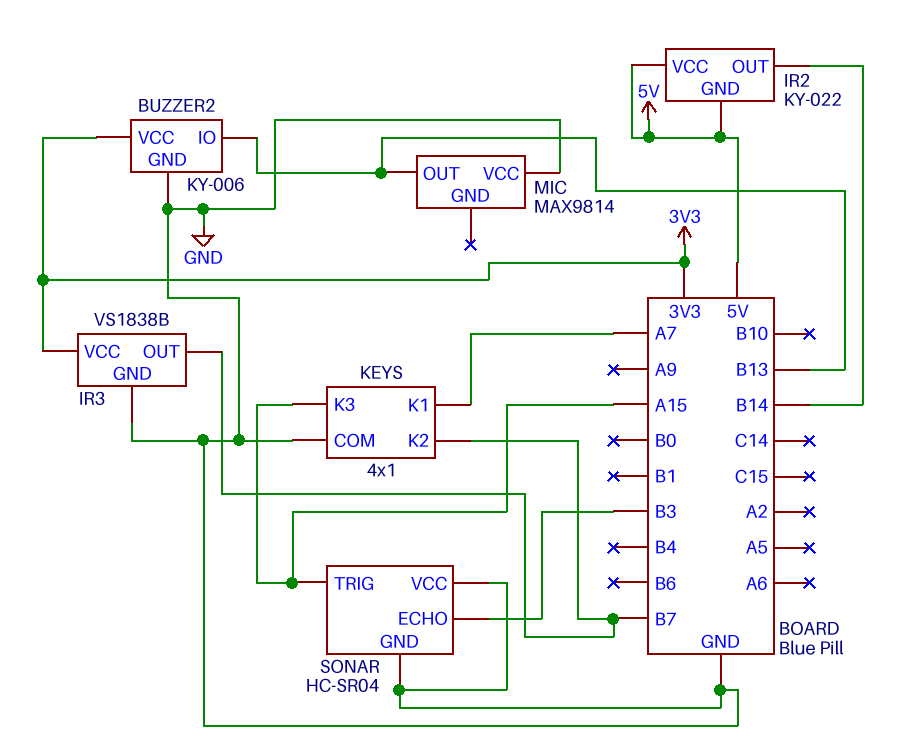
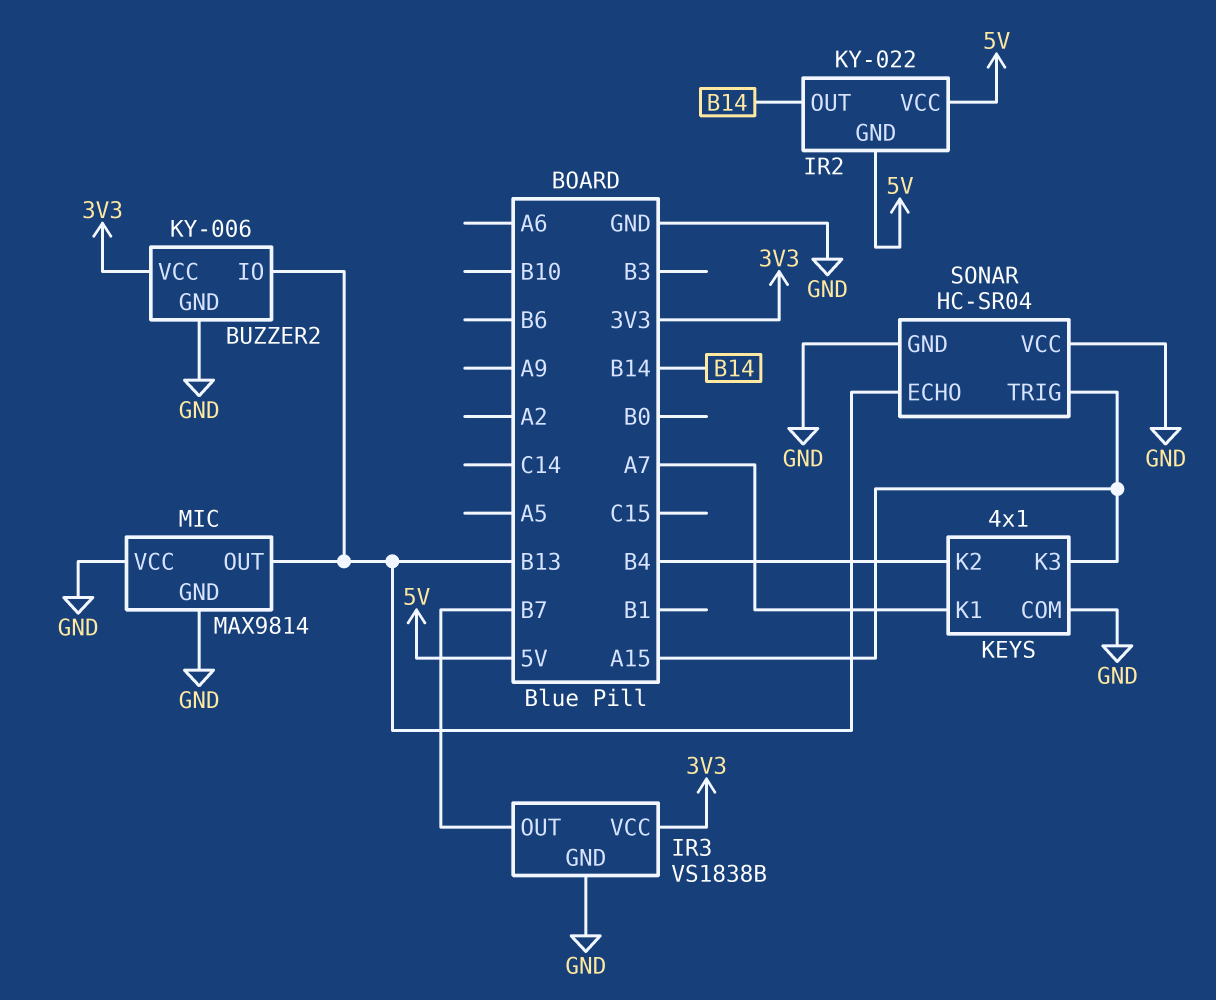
KEYS pin K2: B7 -> B4
MIC pin GND: none -> GND
SONAR pin ECHO: B3 -> B13

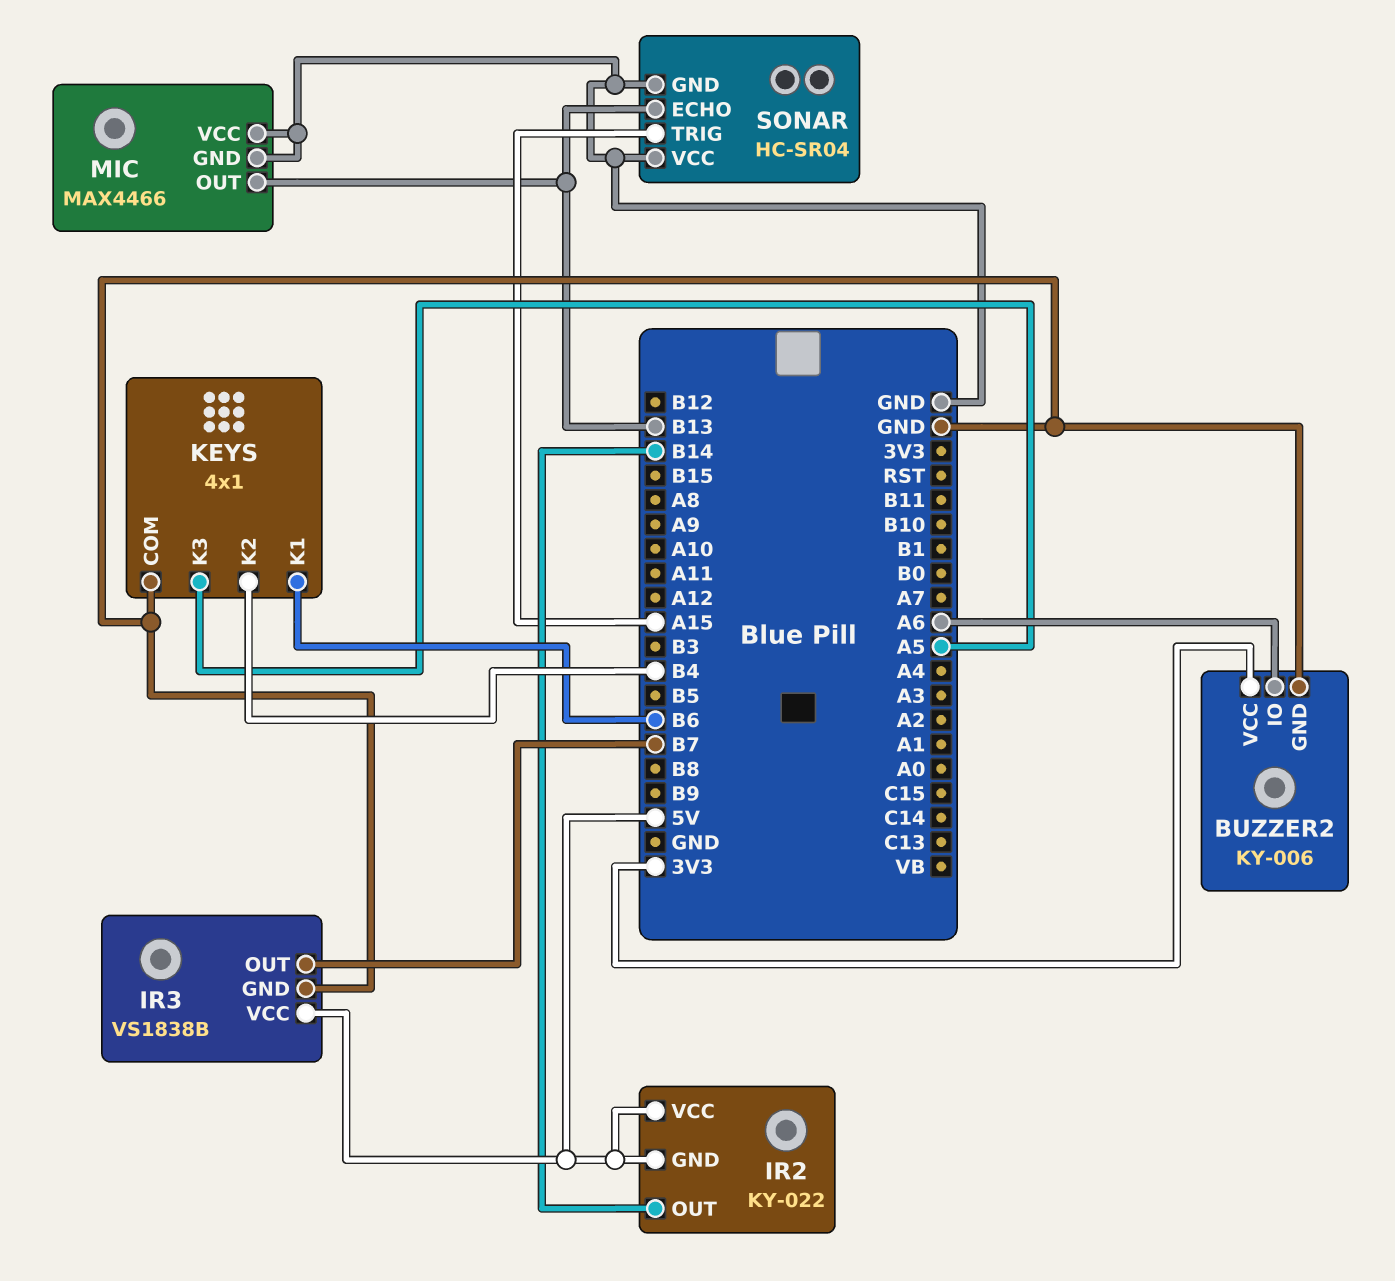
BUZZER2 pin IO: B13 -> A6
IR3 pin VCC: 3V3 -> 5V
KEYS pin K1: A7 -> B6
KEYS pin K3: A15 -> A5
MIC: MAX9814 -> MAX4466

